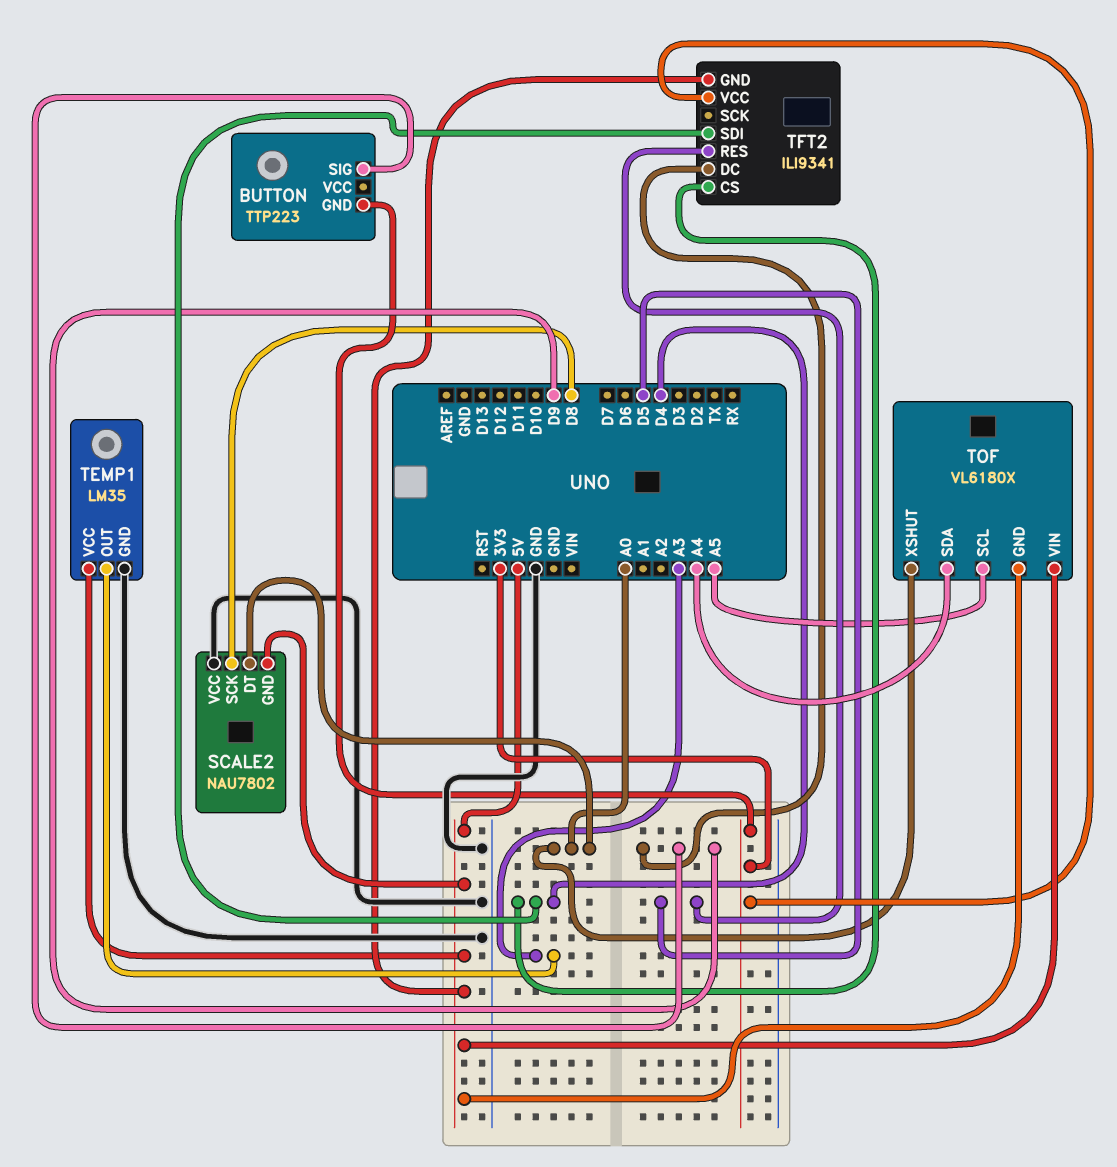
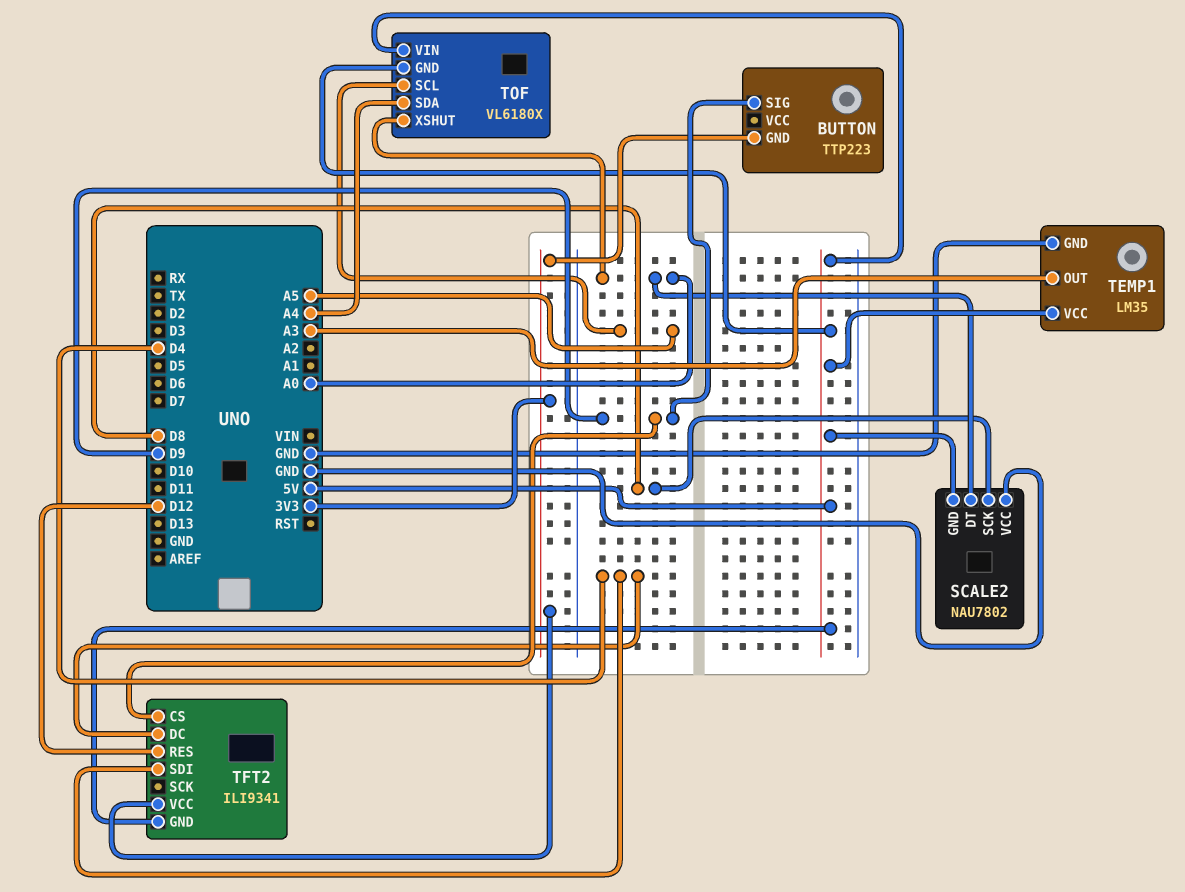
TFT2 pin CS: D4 -> D9
TFT2 pin DC: D9 -> D4
TFT2 pin RES: D5 -> D12

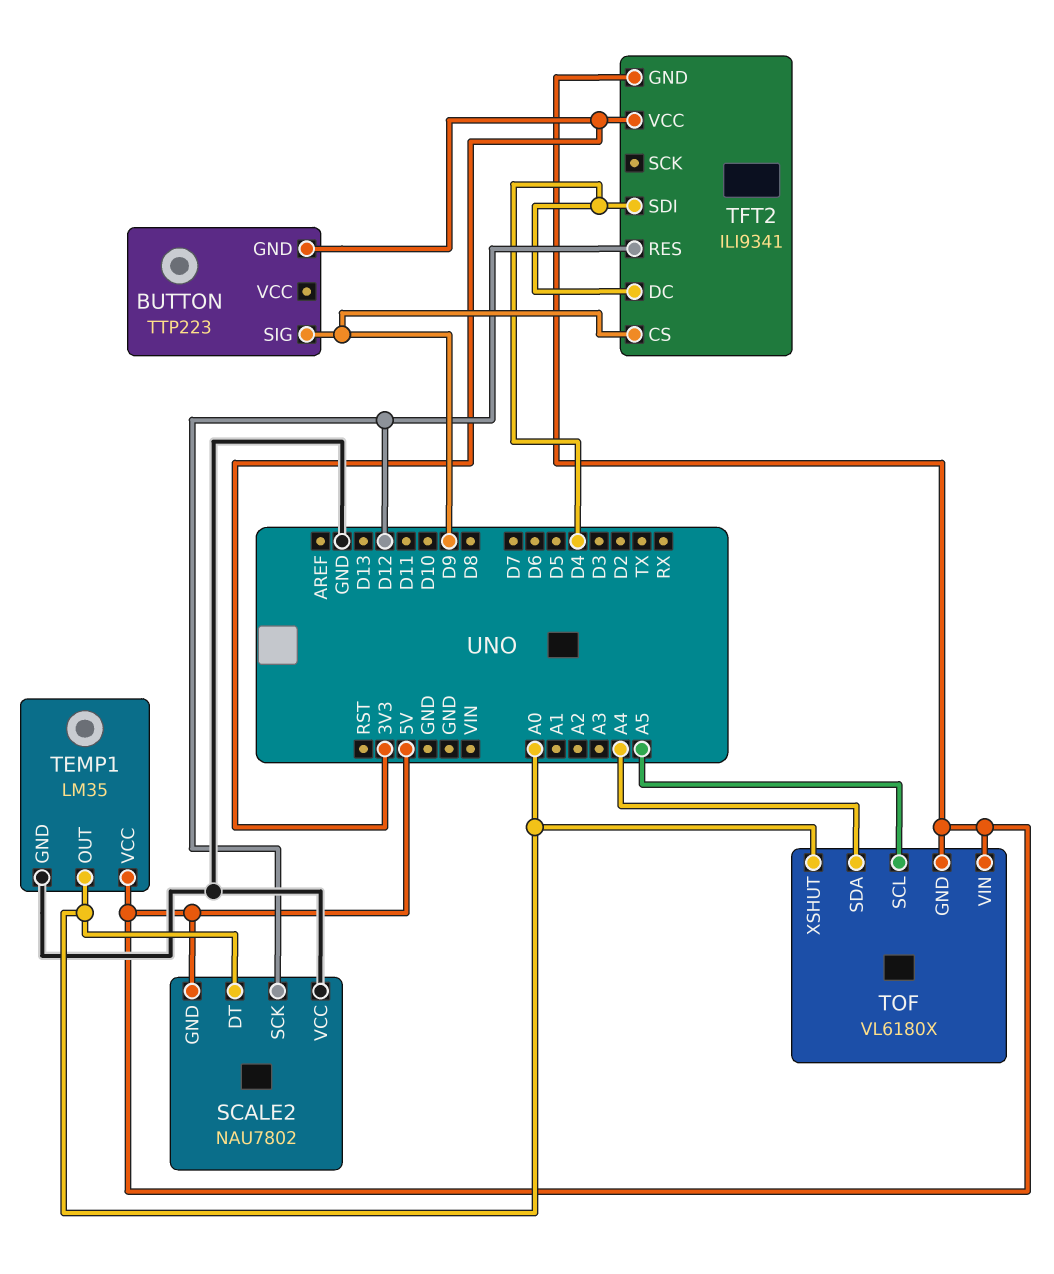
SCALE2 pin SCK: D8 -> D12
TEMP1 pin OUT: A3 -> A0

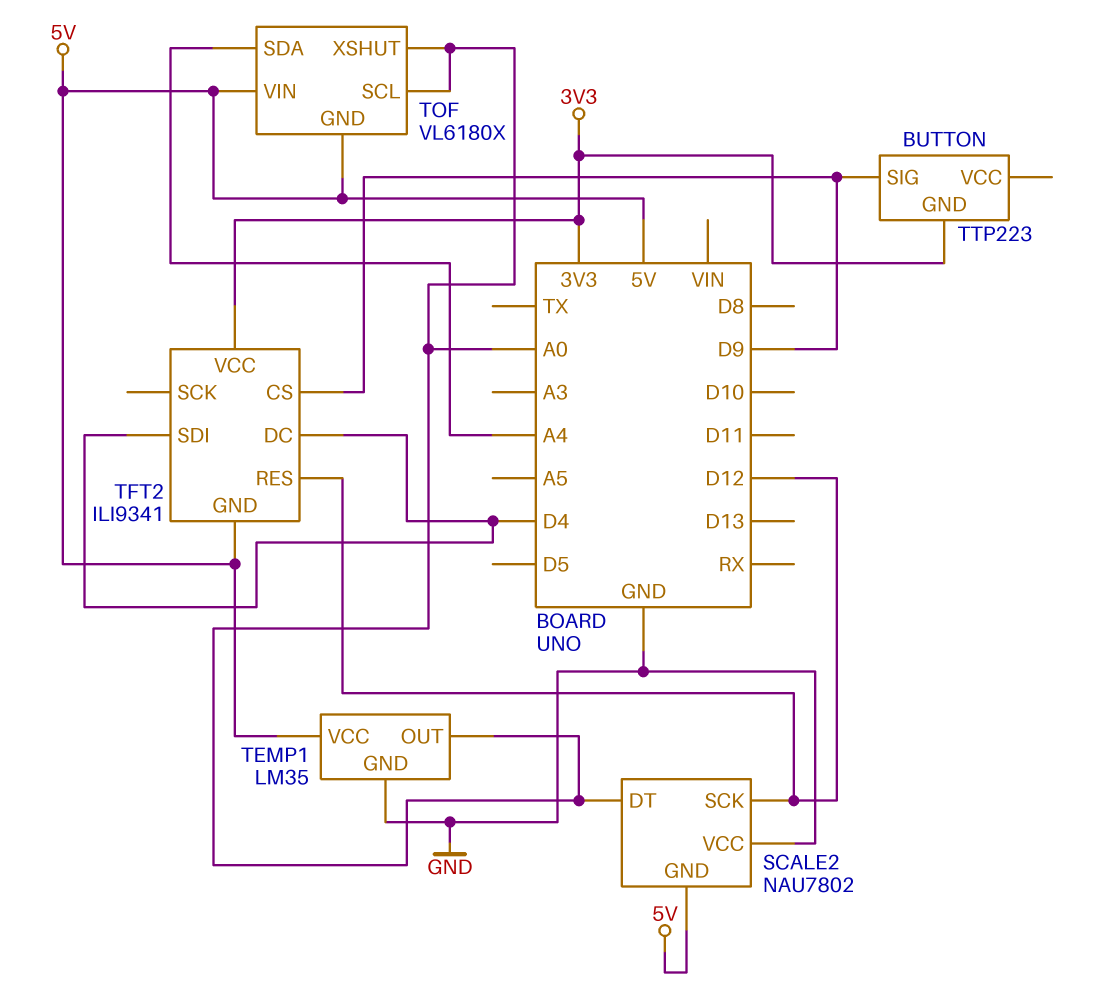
TOF pin SCL: A5 -> A0

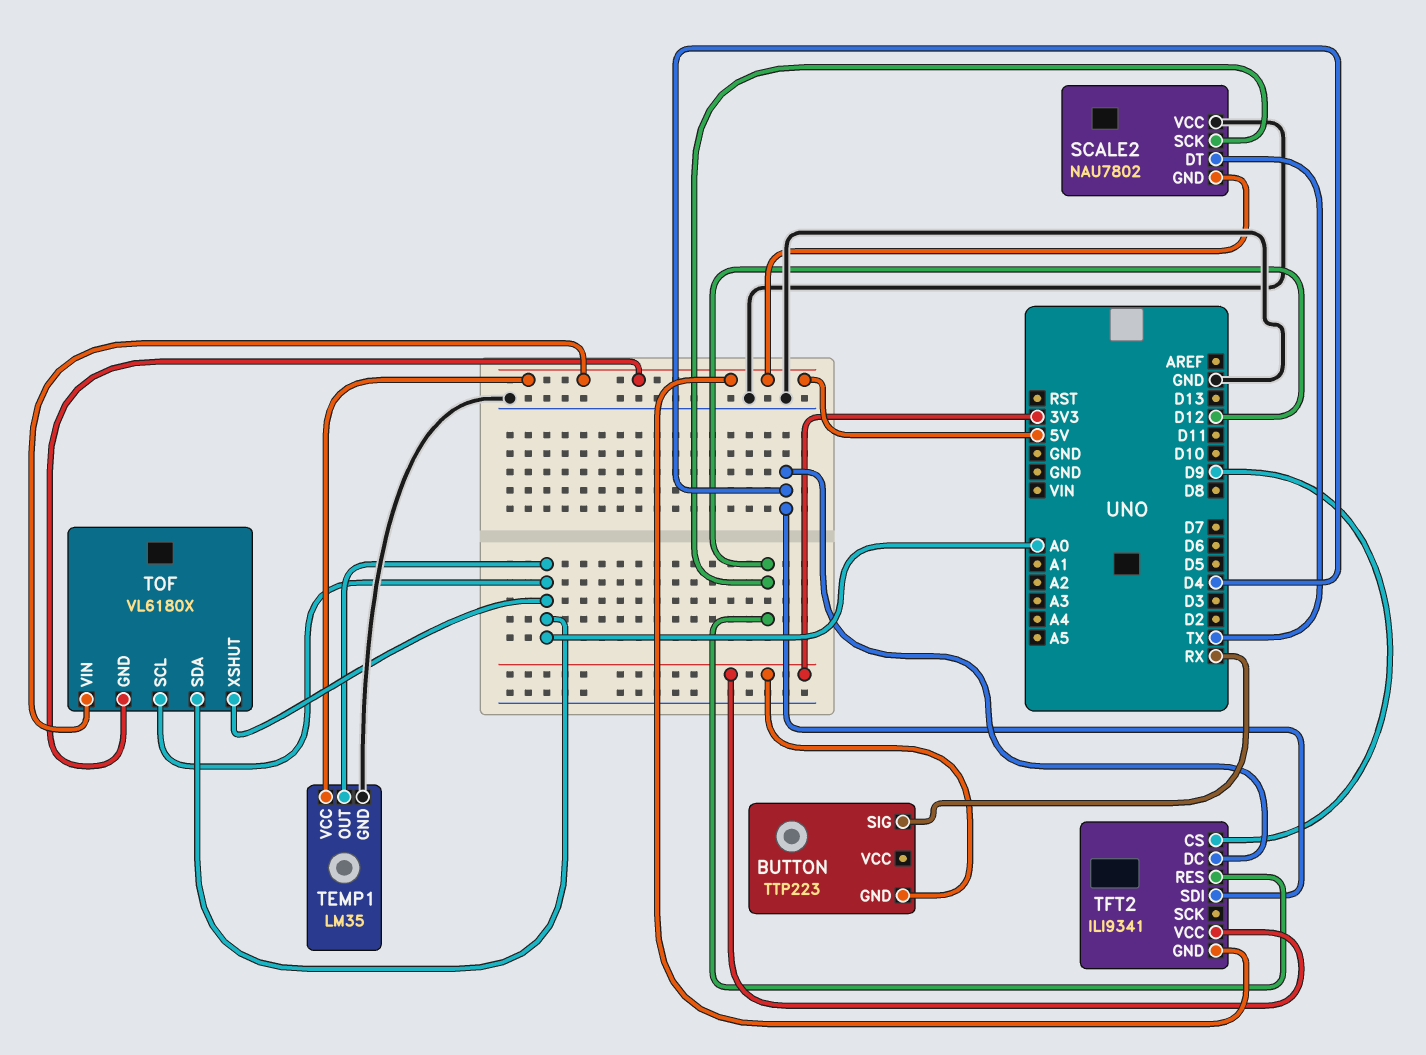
BUTTON pin SIG: D9 -> RX
SCALE2 pin DT: A0 -> TX
TOF pin SDA: A4 -> A0

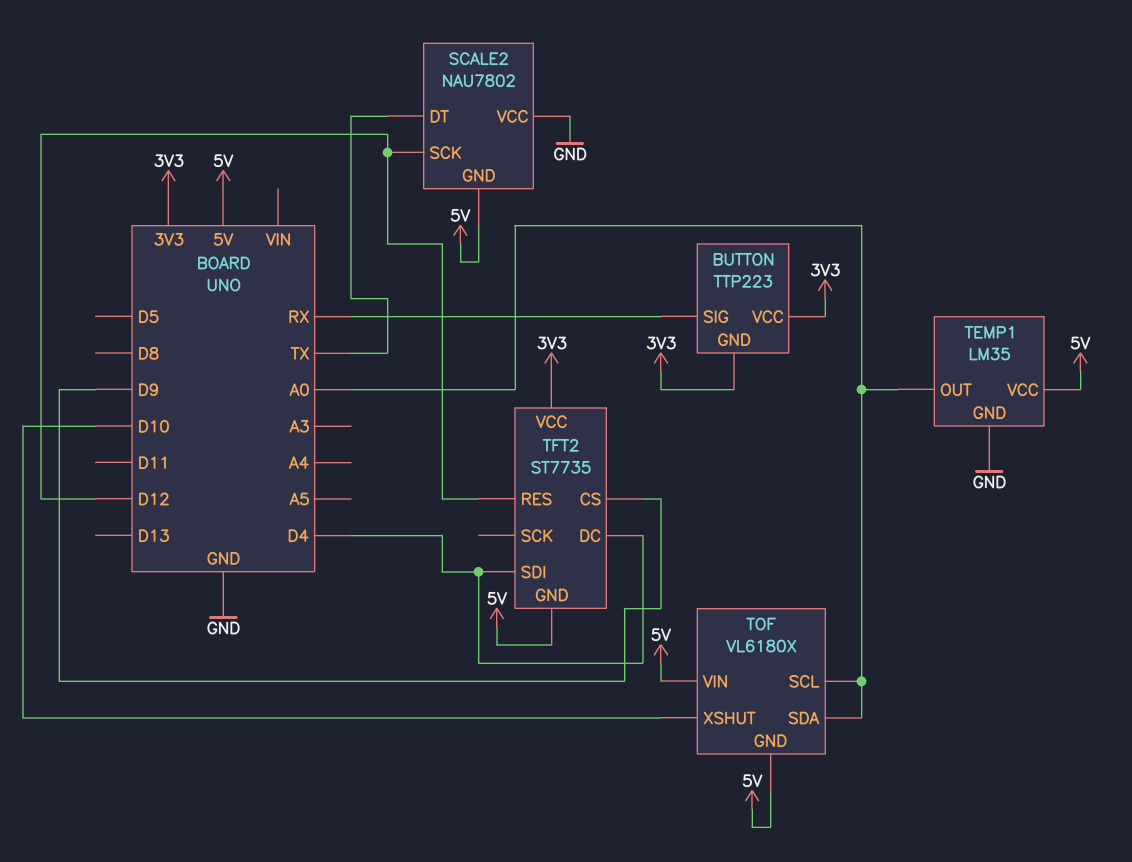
BUTTON pin VCC: none -> 3V3
TFT2: ILI9341 -> ST7735
TOF pin XSHUT: A0 -> D10

